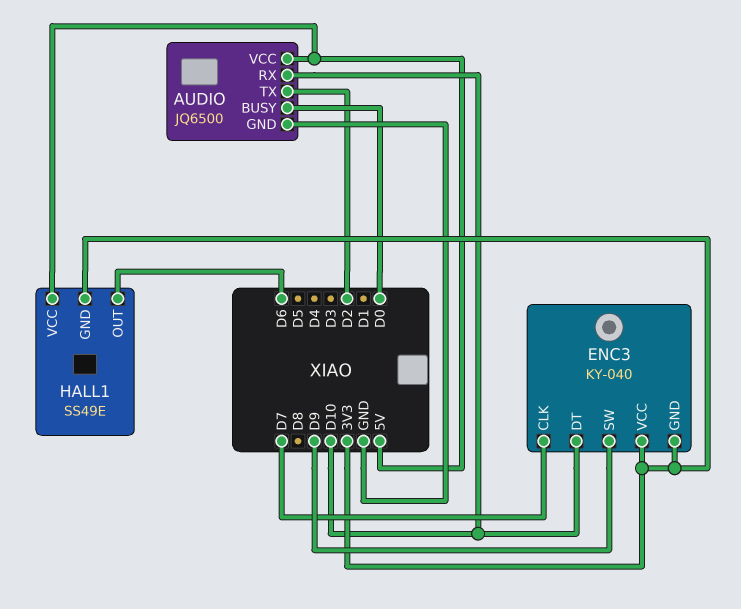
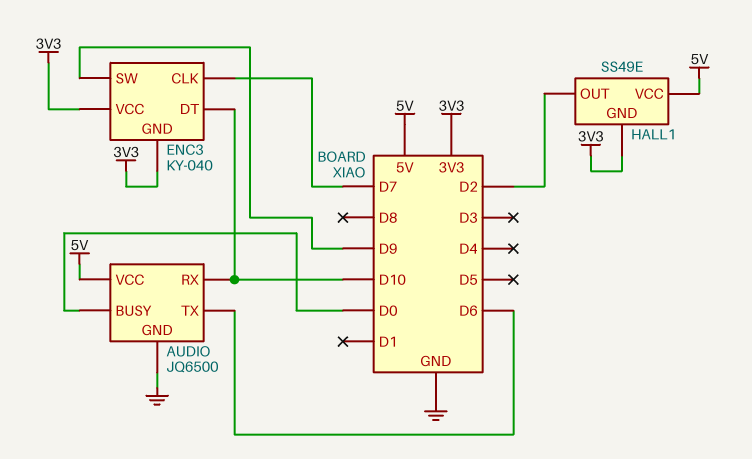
AUDIO pin TX: D2 -> D6
HALL1 pin OUT: D6 -> D2

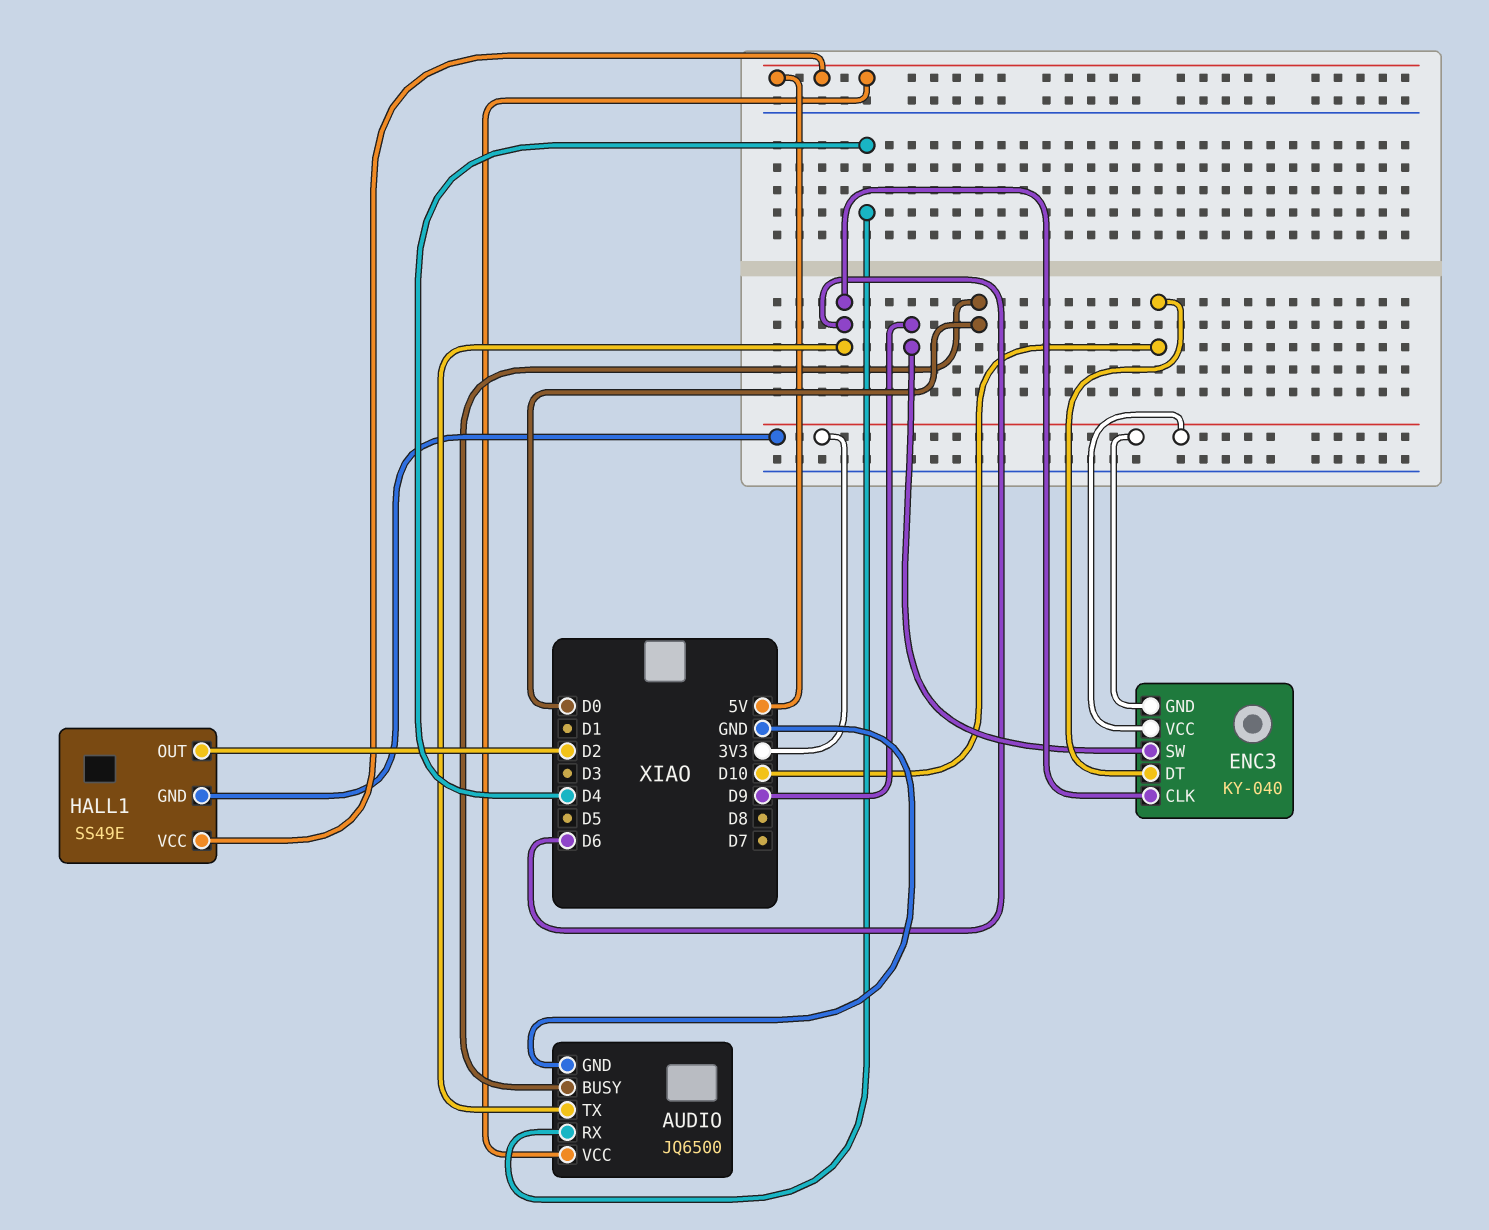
AUDIO pin RX: D10 -> D4
ENC3 pin CLK: D7 -> D6

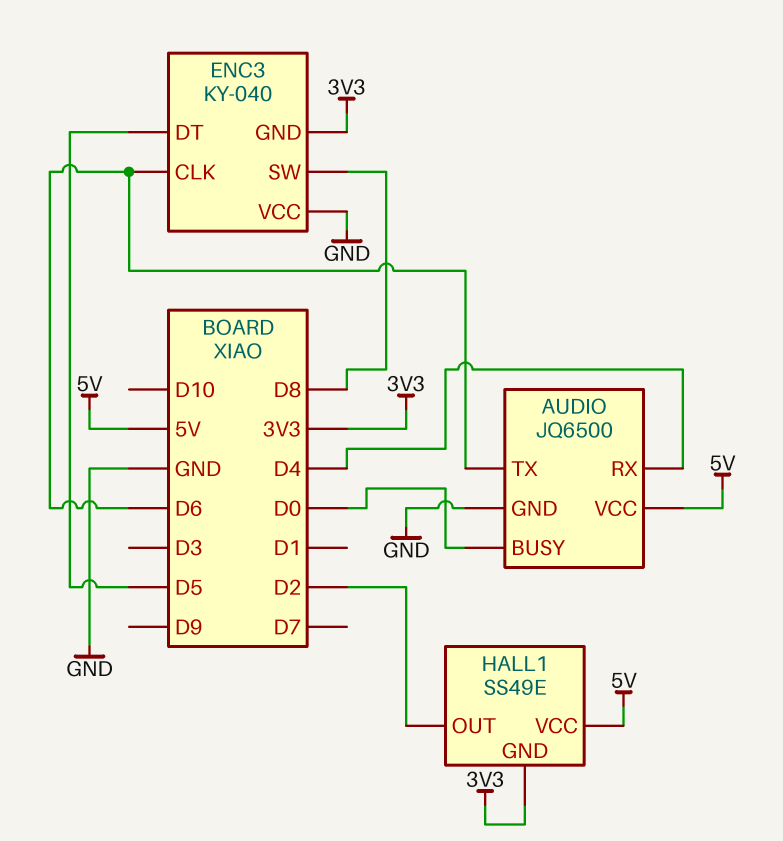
ENC3 pin DT: D10 -> D5
ENC3 pin SW: D9 -> D8
ENC3 pin VCC: 3V3 -> GND

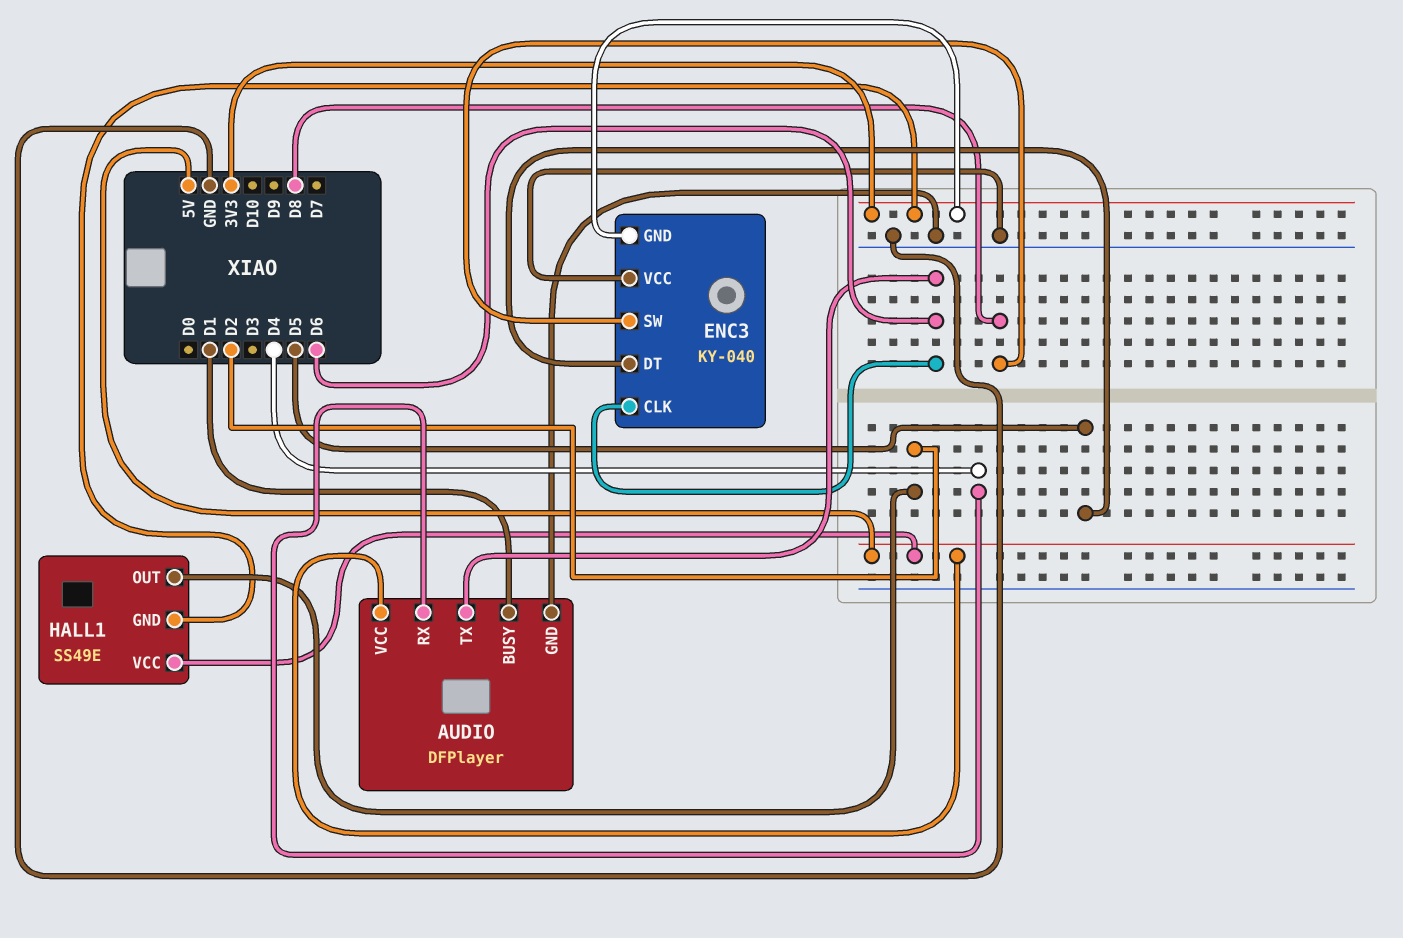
AUDIO: JQ6500 -> DFPlayer
AUDIO pin BUSY: D0 -> D1

